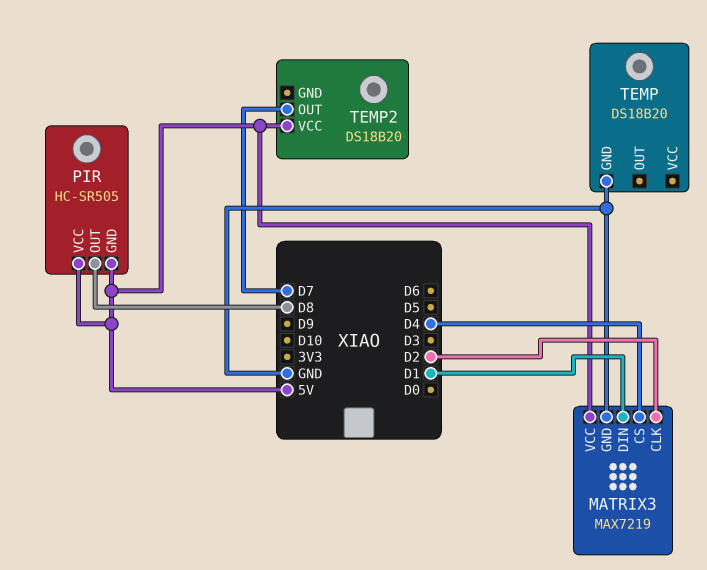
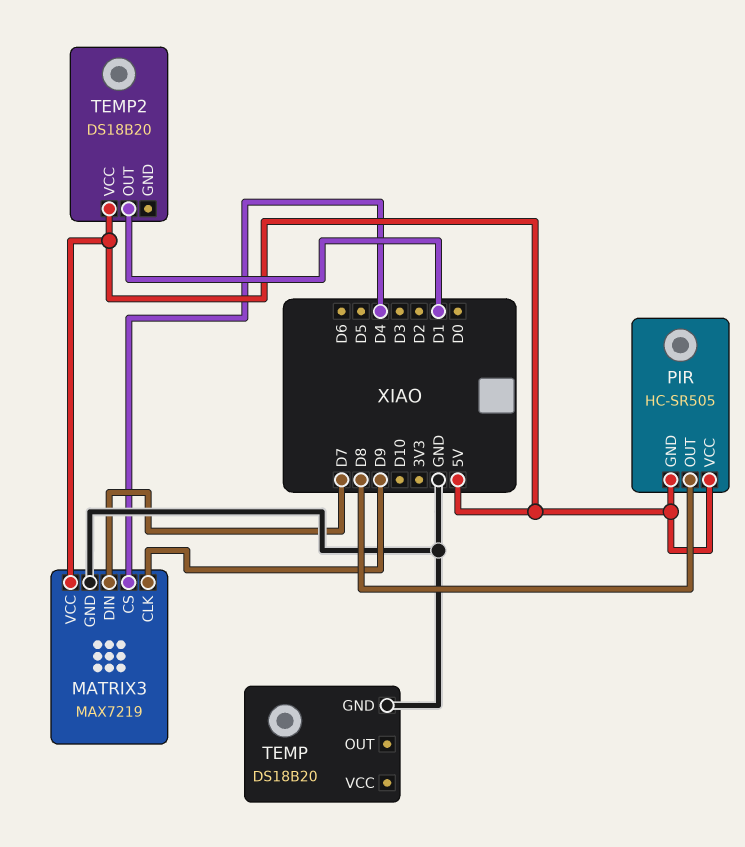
MATRIX3 pin CLK: D2 -> D9
MATRIX3 pin DIN: D1 -> D7
TEMP2 pin OUT: D7 -> D1

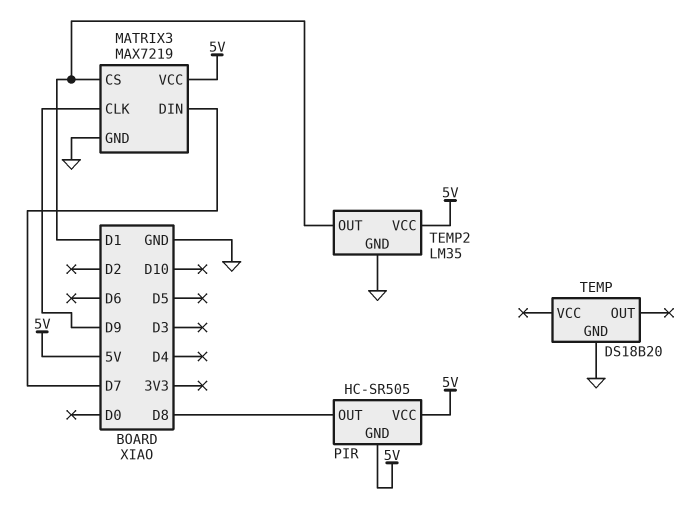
MATRIX3 pin CS: D4 -> D1
TEMP2: DS18B20 -> LM35
TEMP2 pin GND: none -> GND

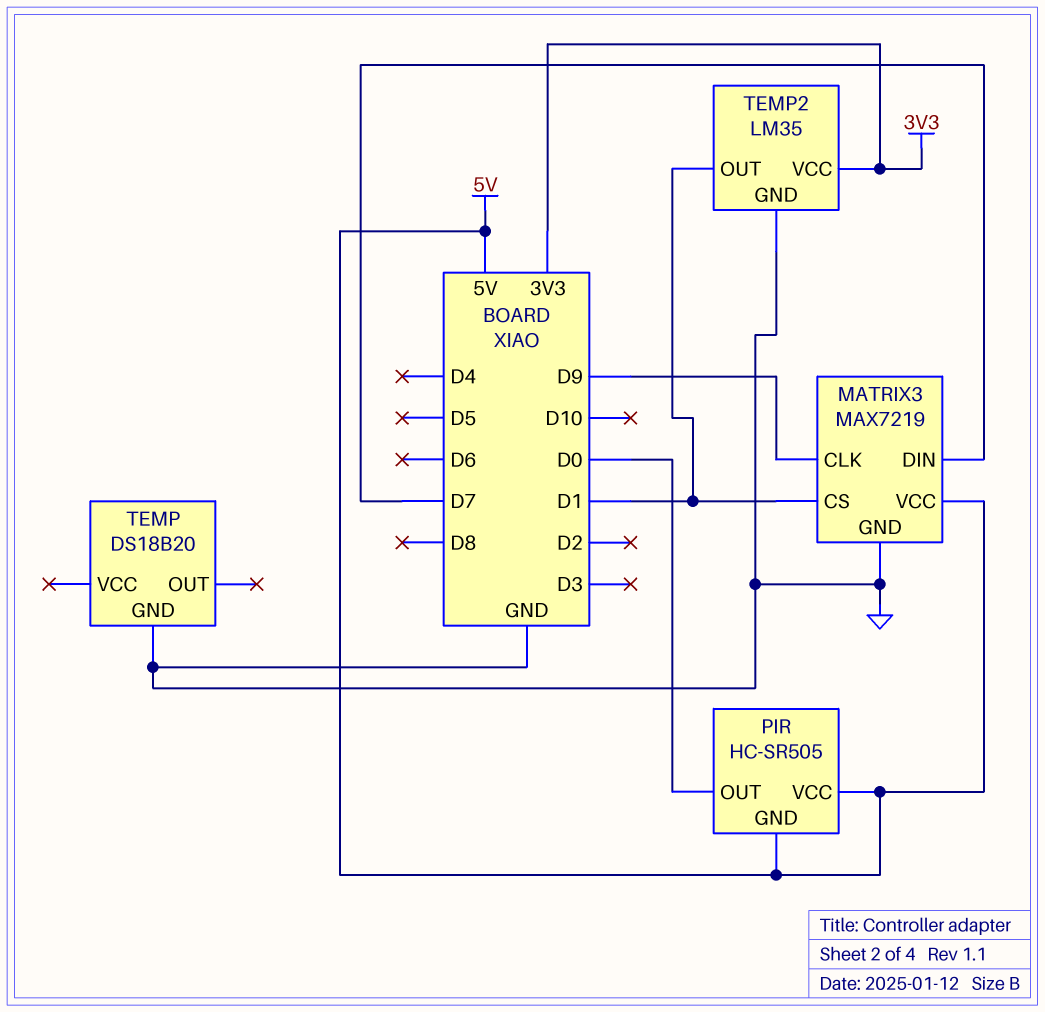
PIR pin OUT: D8 -> D0
TEMP2 pin VCC: 5V -> 3V3

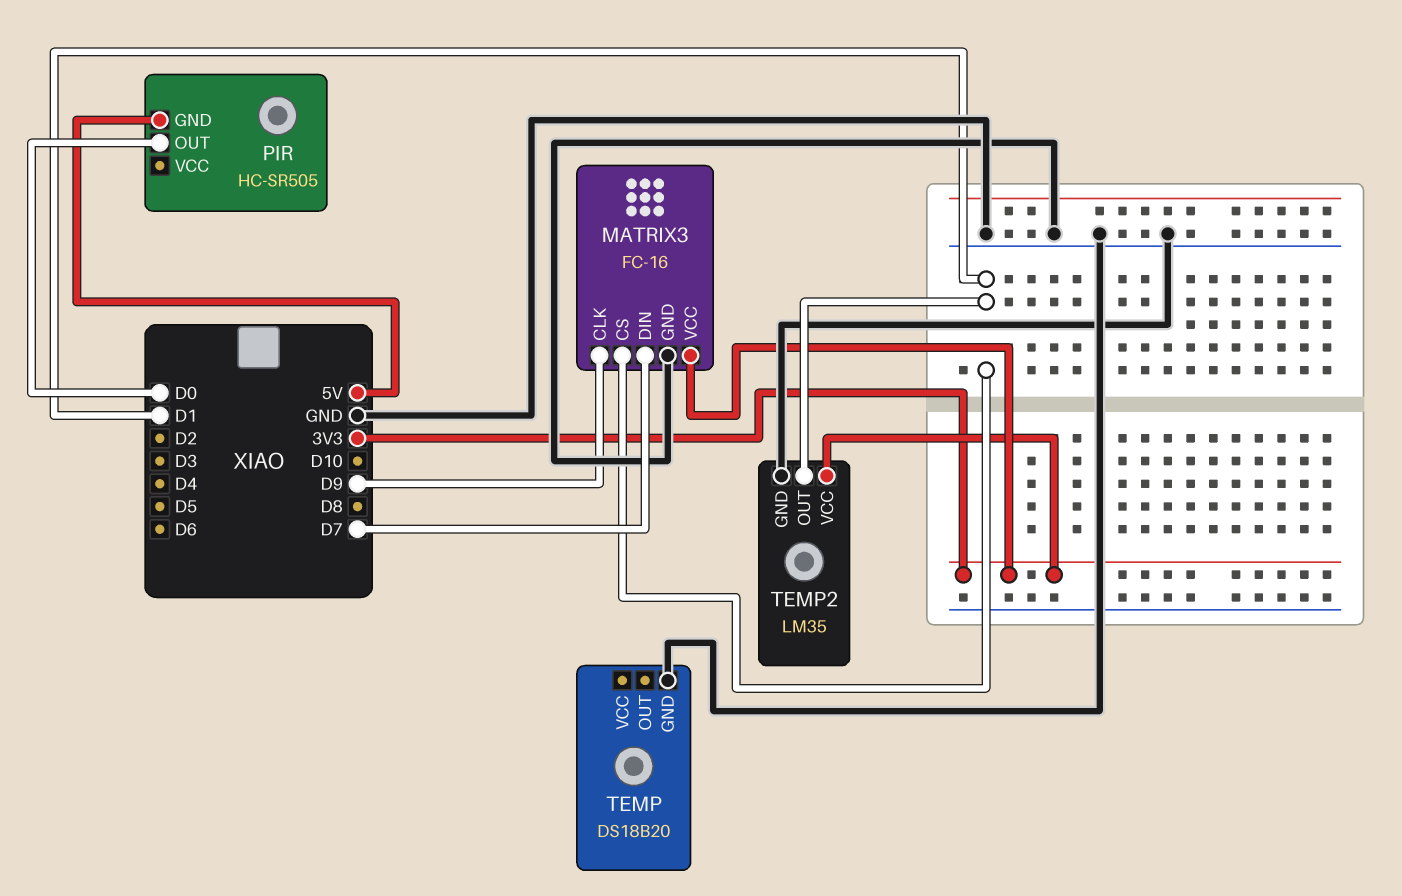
MATRIX3: MAX7219 -> FC-16
MATRIX3 pin VCC: 5V -> 3V3
PIR pin VCC: 5V -> none

